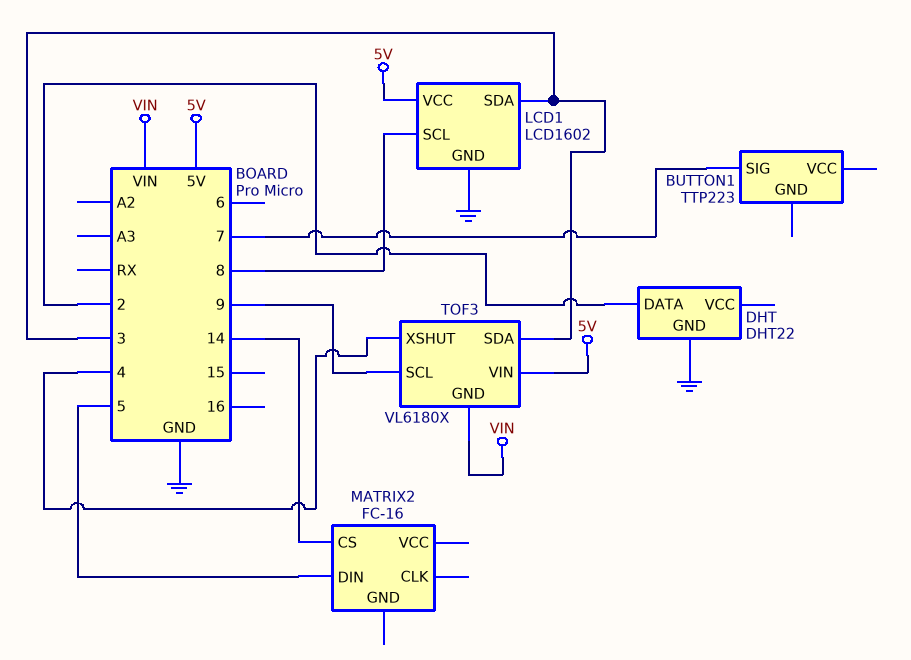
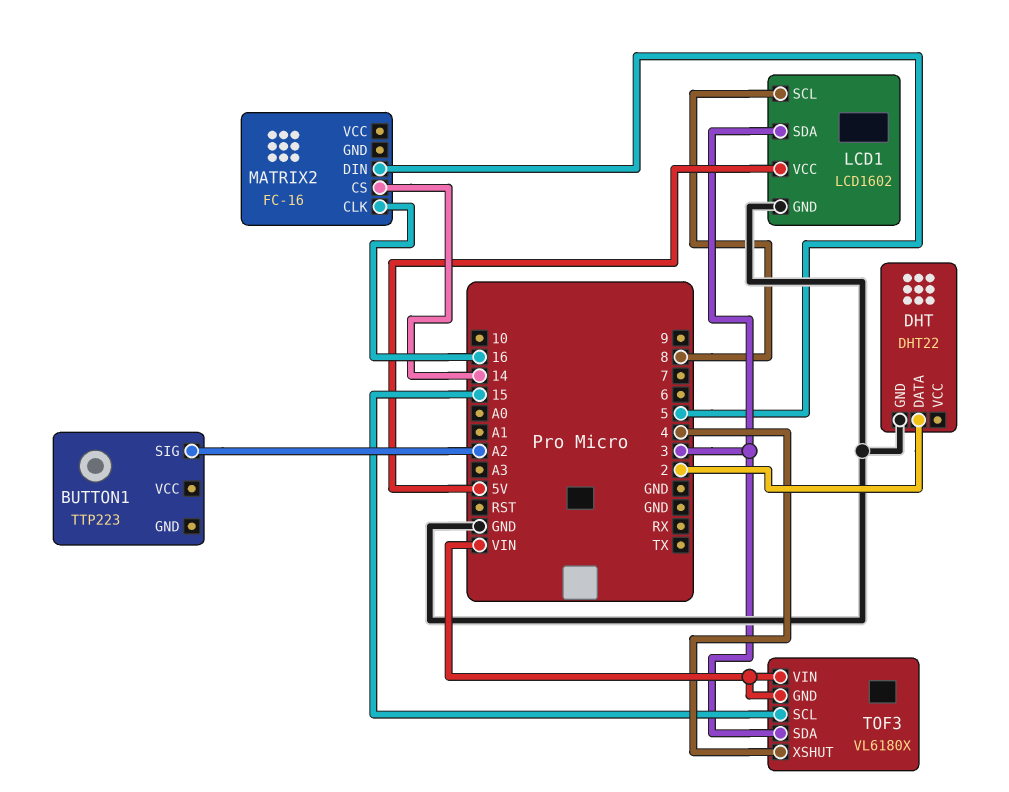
BUTTON1 pin SIG: 7 -> A2
MATRIX2 pin CLK: none -> 16
TOF3 pin SCL: 9 -> 15
TOF3 pin VIN: 5V -> VIN

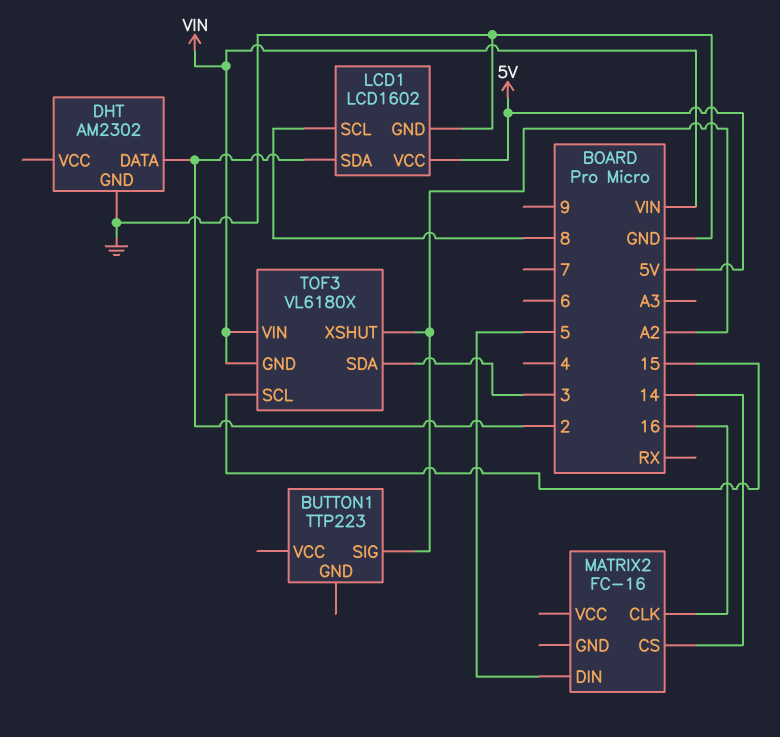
DHT: DHT22 -> AM2302
LCD1 pin SDA: 3 -> 2
TOF3 pin XSHUT: 4 -> A2

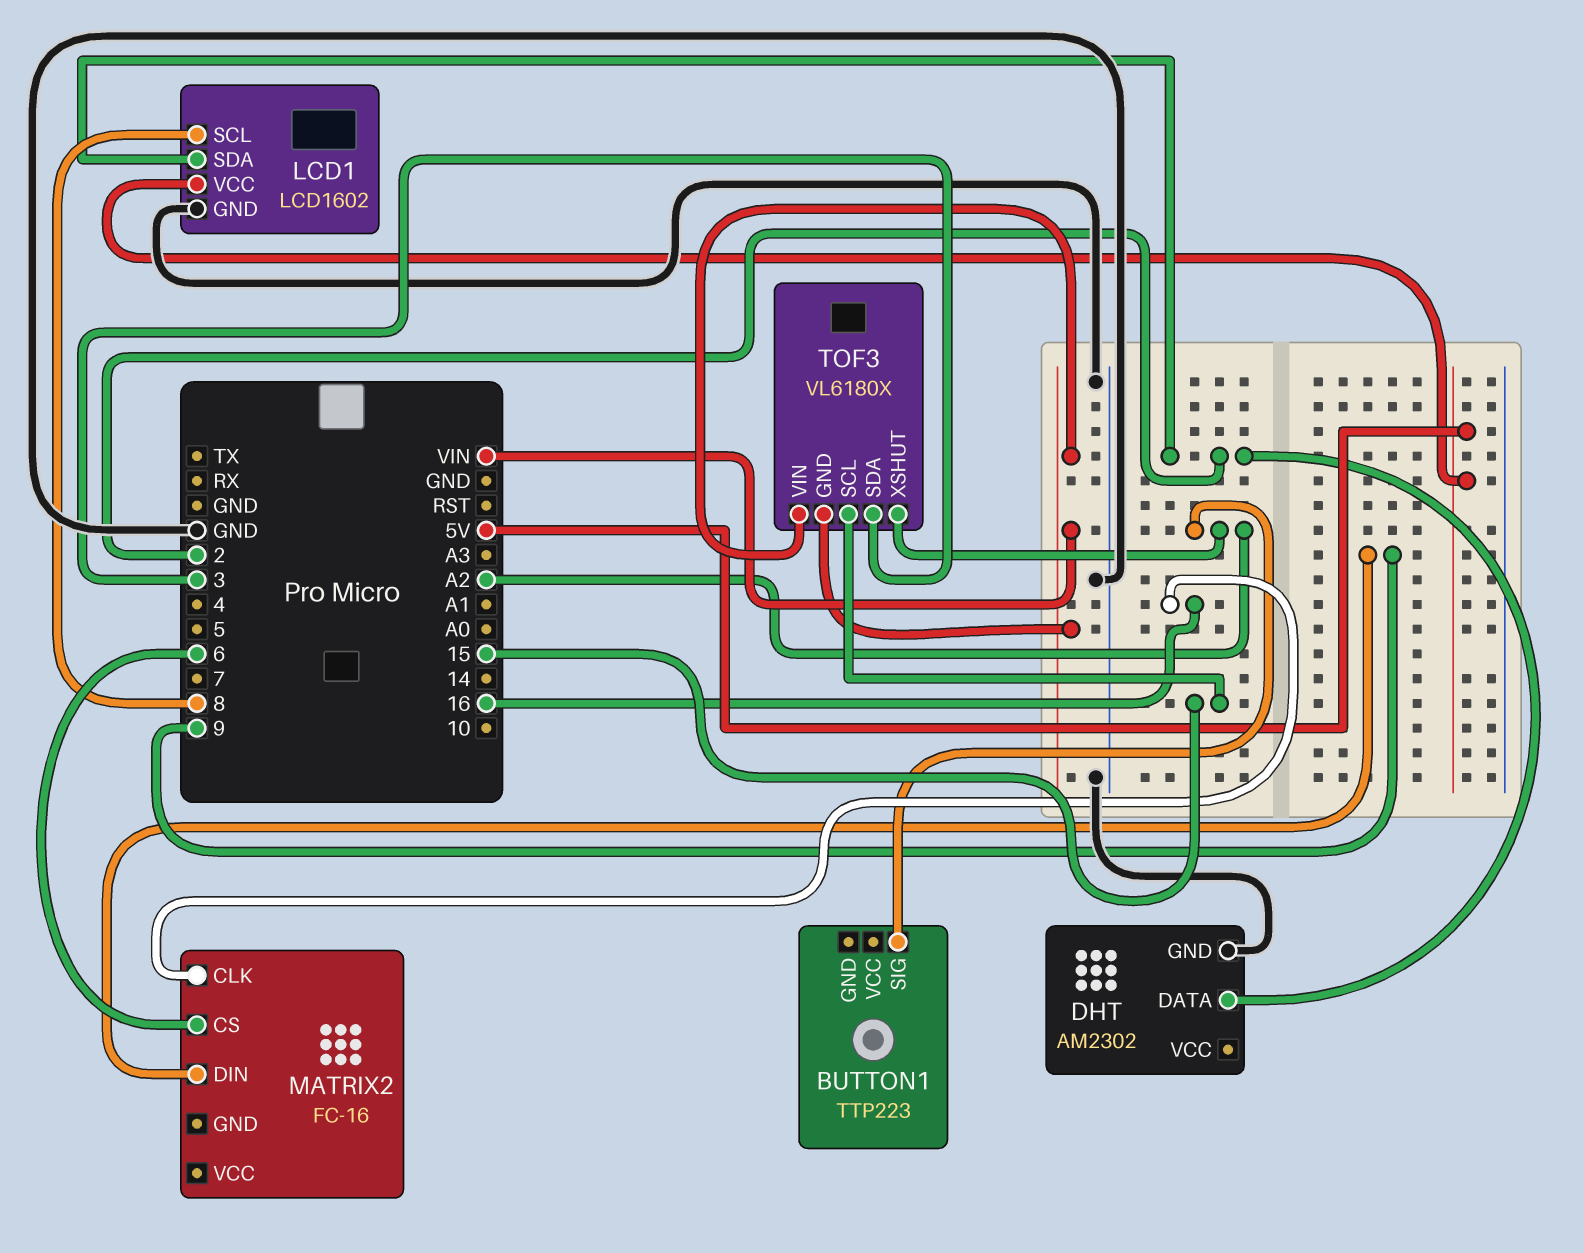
MATRIX2 pin CS: 14 -> 6
MATRIX2 pin DIN: 5 -> 9

